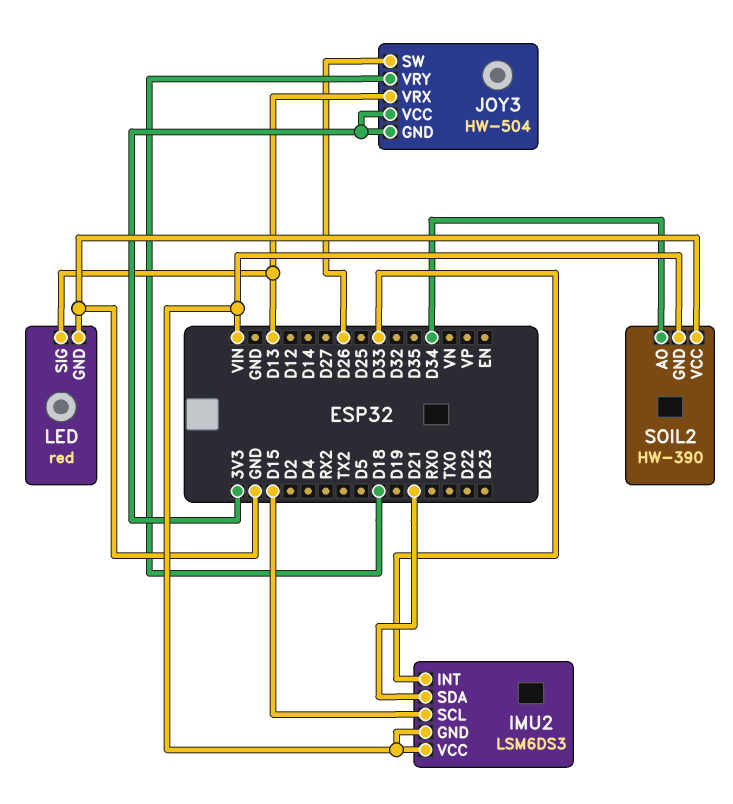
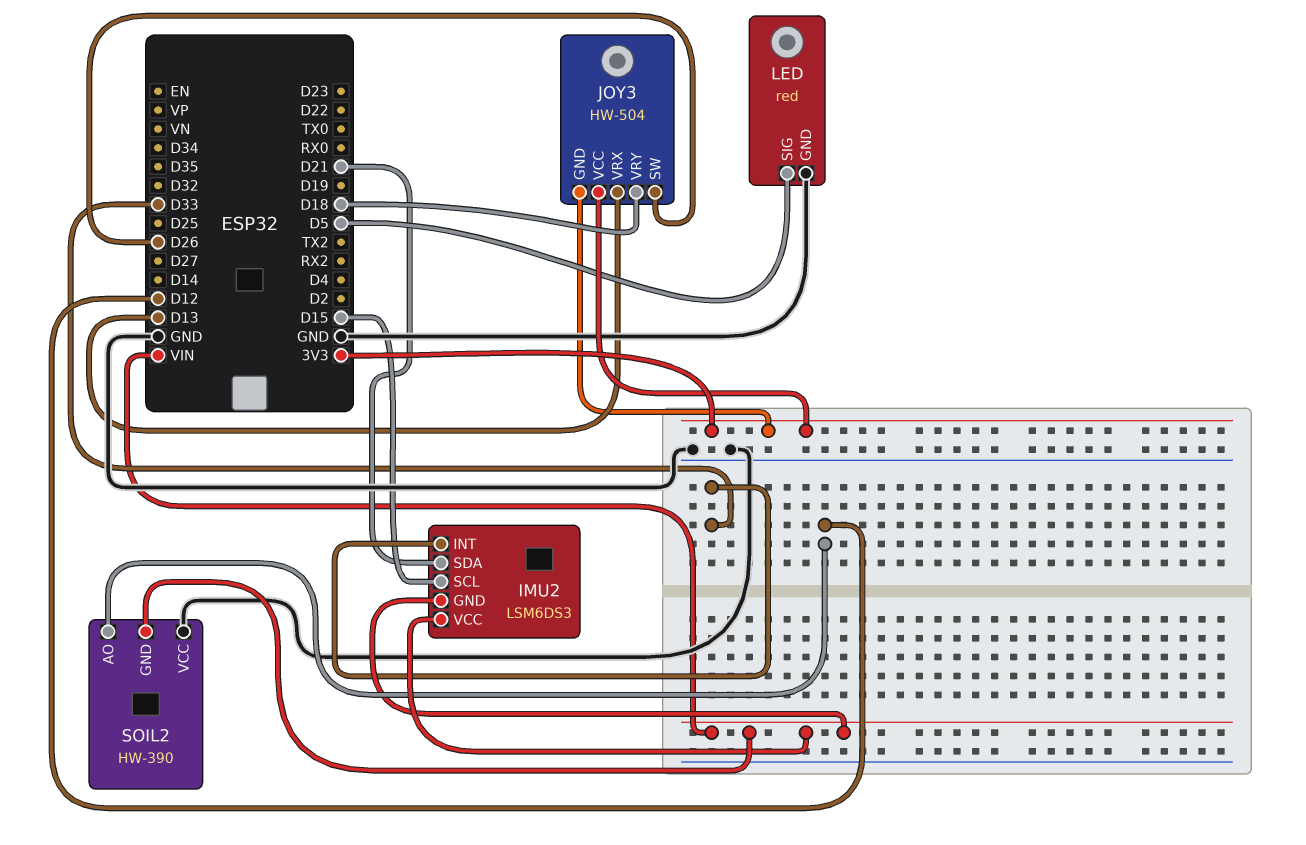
LED pin SIG: D13 -> D5
SOIL2 pin AO: D34 -> D12

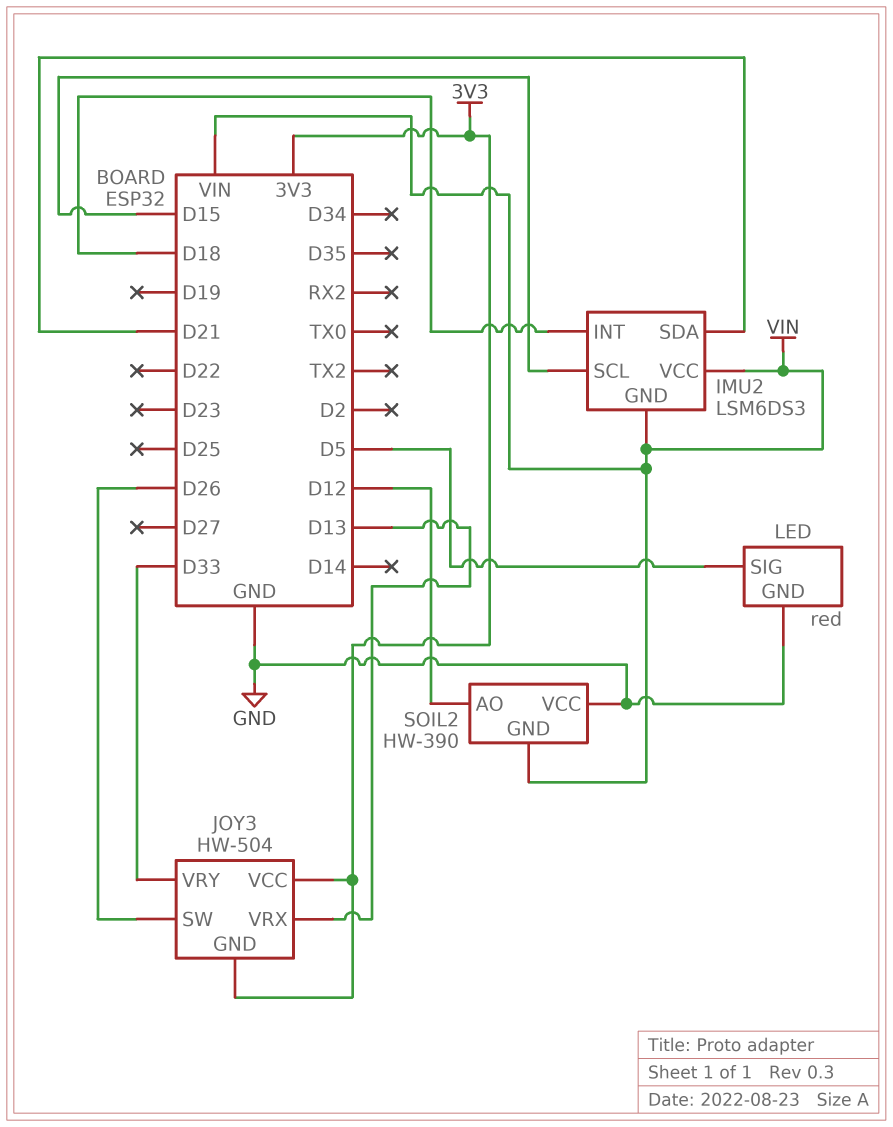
IMU2 pin INT: D33 -> D18
JOY3 pin VRY: D18 -> D33

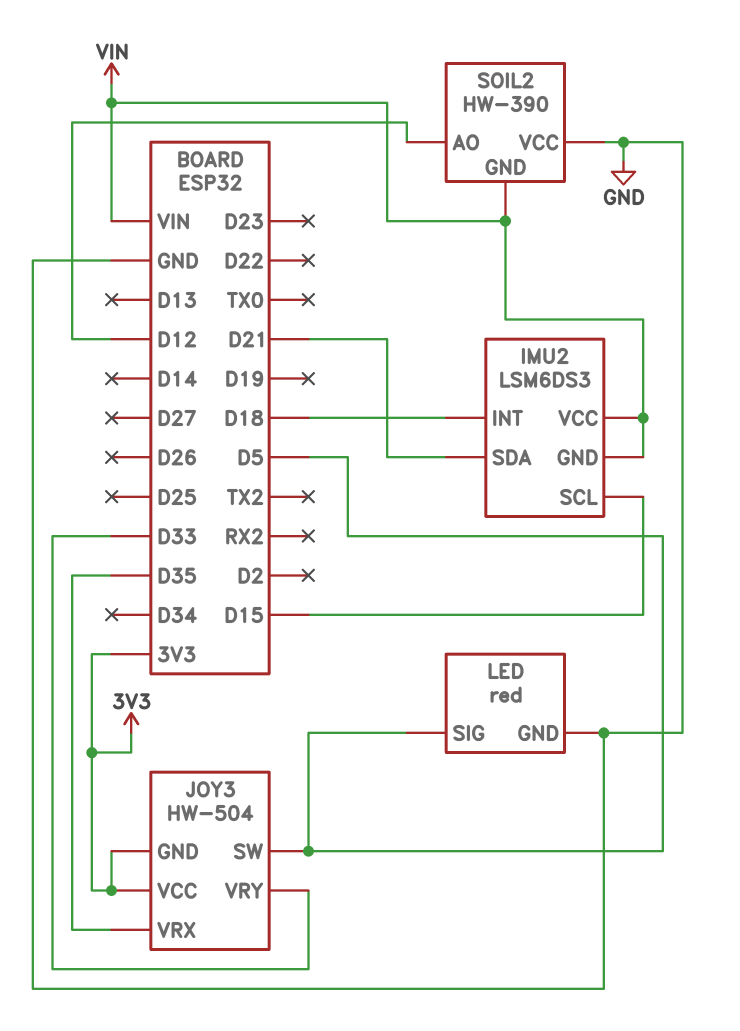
JOY3 pin SW: D26 -> D5
JOY3 pin VRX: D13 -> D35

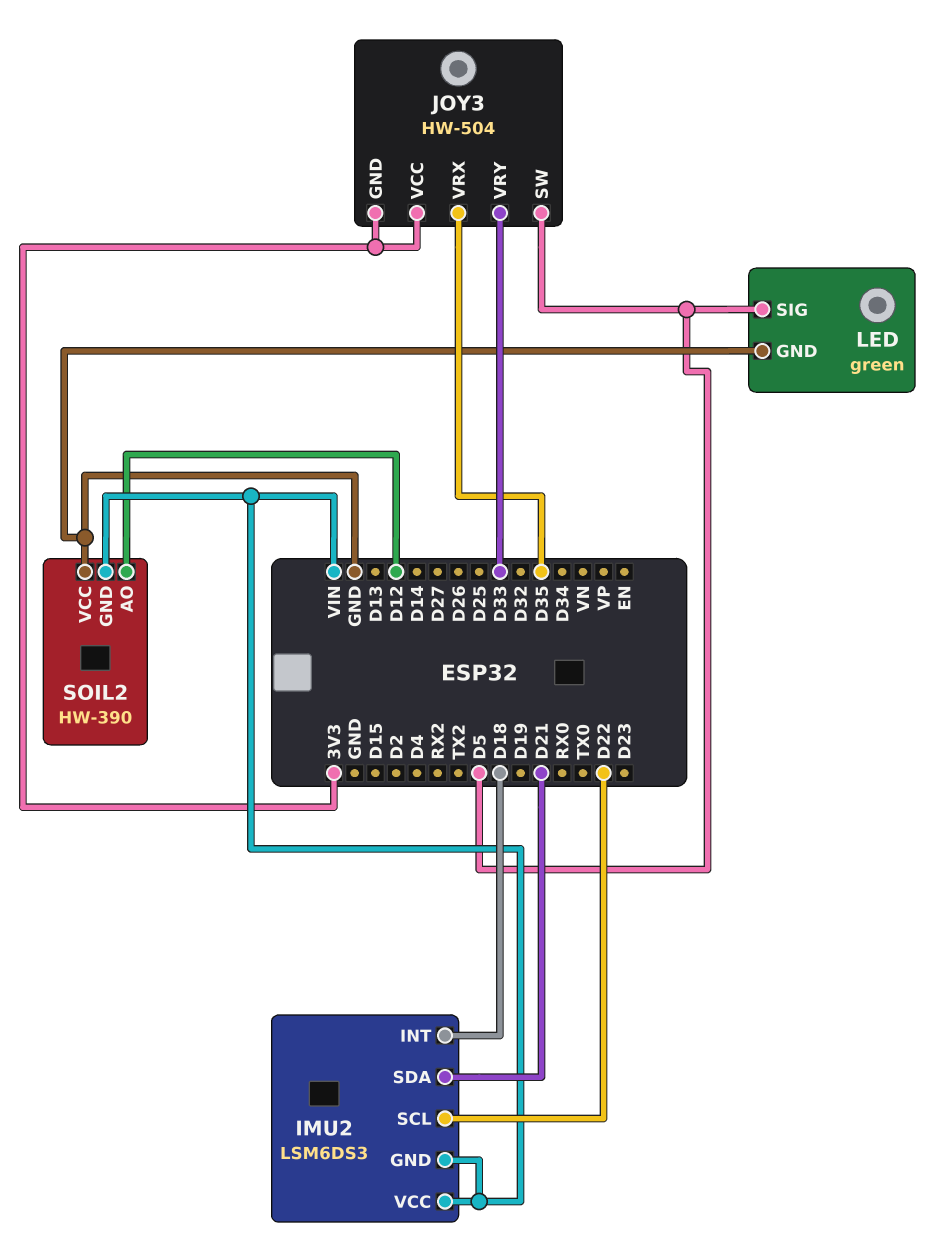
IMU2 pin SCL: D15 -> D22
LED: red -> green

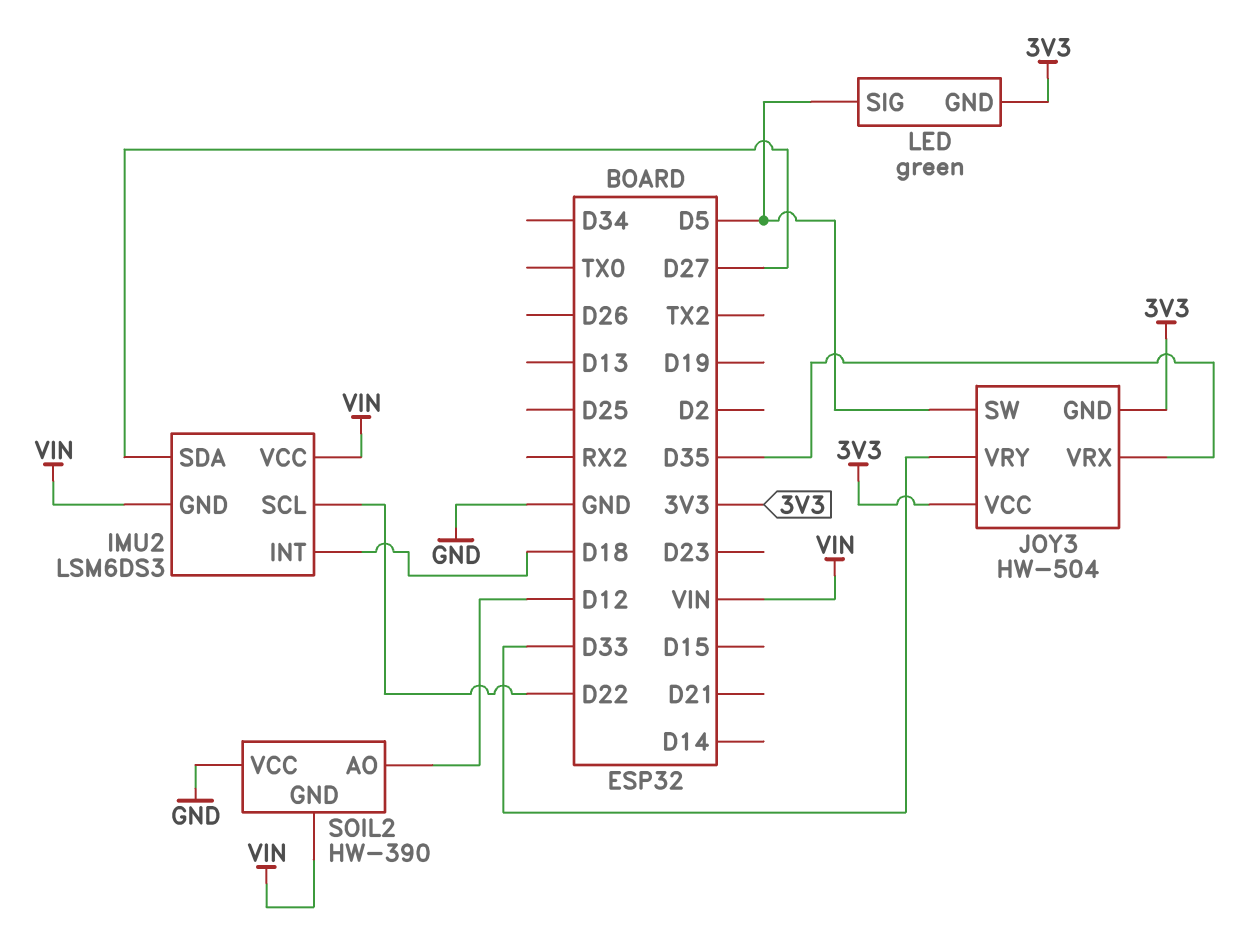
IMU2 pin SDA: D21 -> D27
LED pin GND: GND -> 3V3

